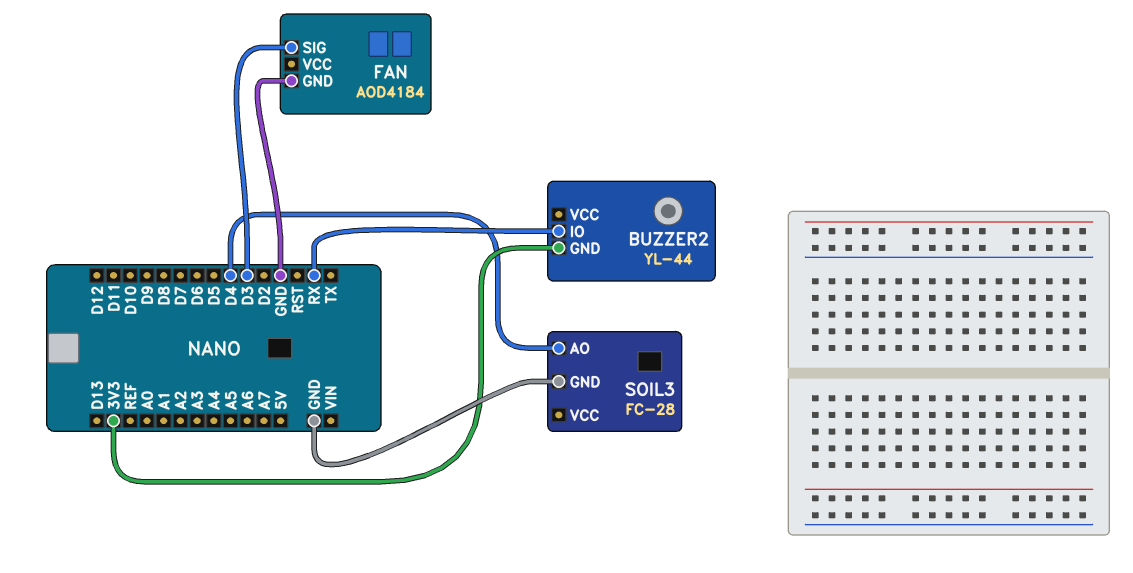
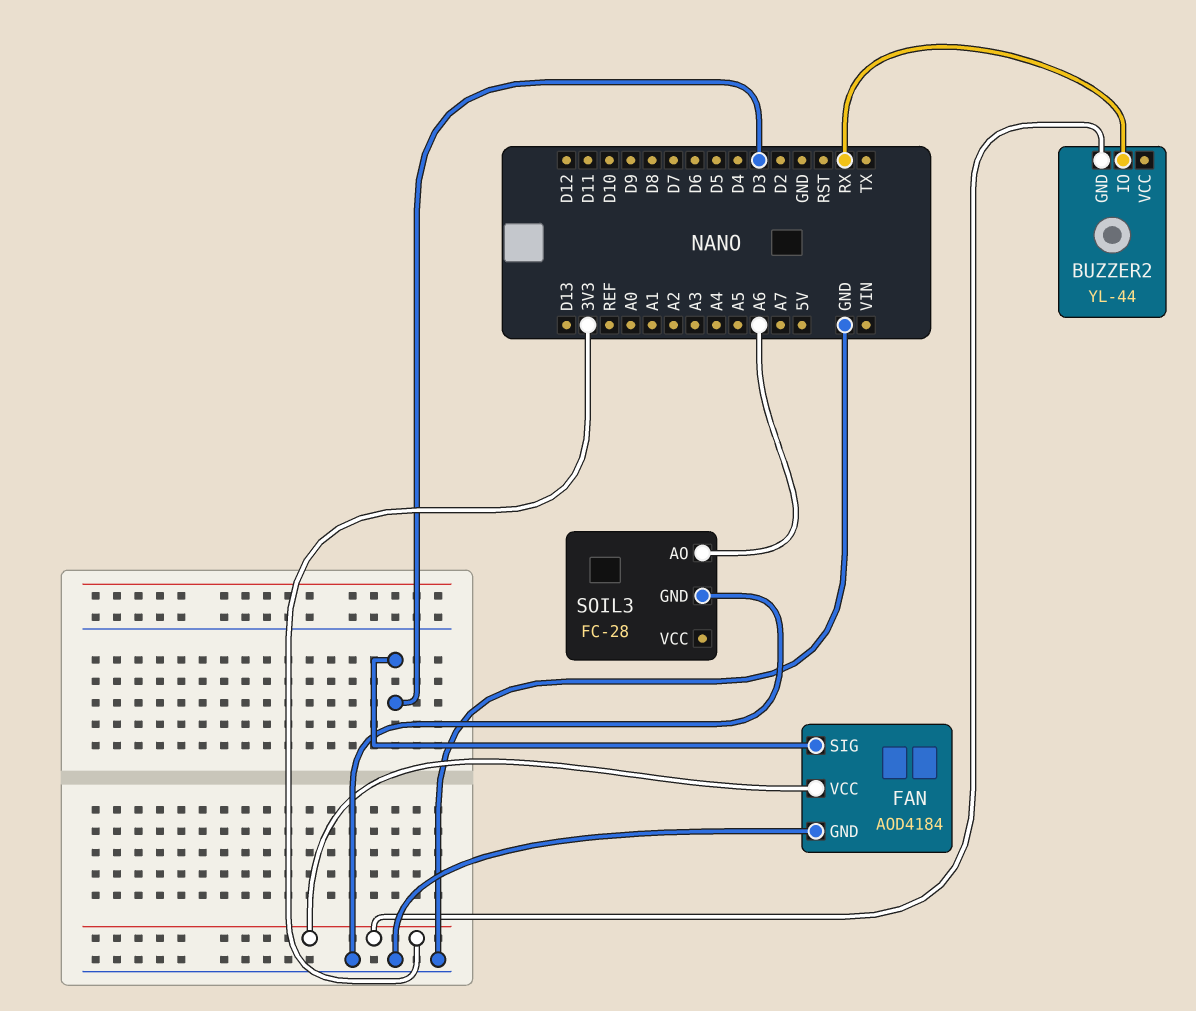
FAN pin VCC: none -> 3V3
SOIL3 pin AO: D4 -> A6

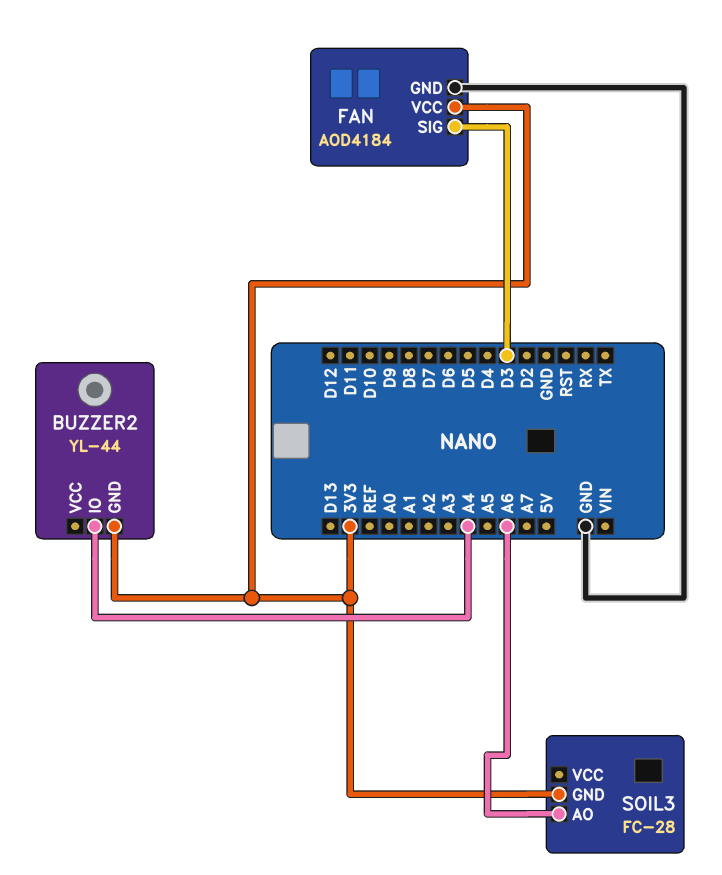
BUZZER2 pin IO: RX -> A4
SOIL3 pin GND: GND -> 3V3

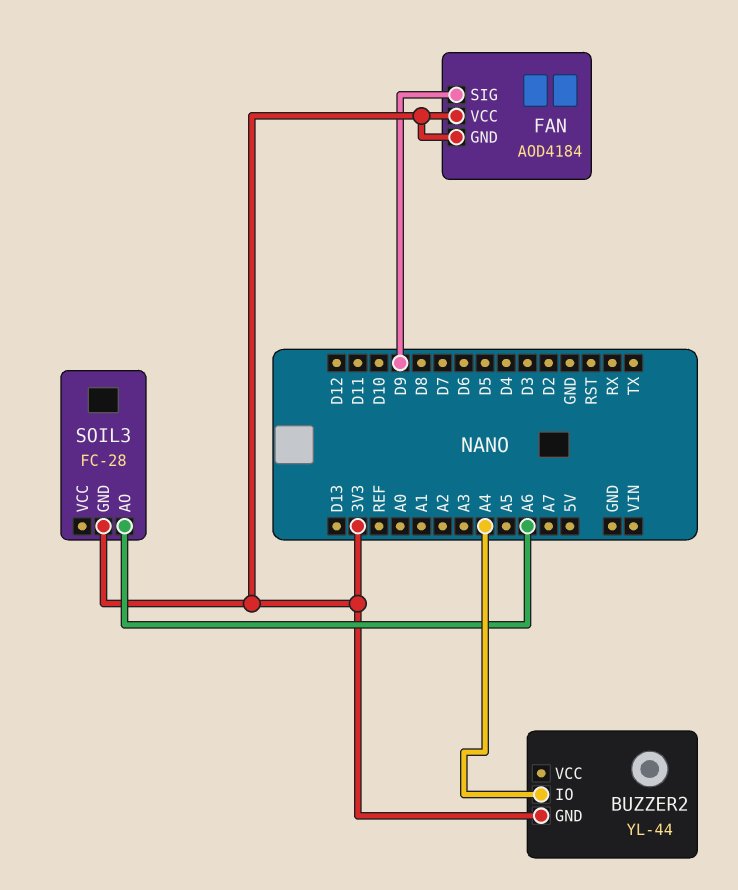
FAN pin GND: GND -> 3V3
FAN pin SIG: D3 -> D9

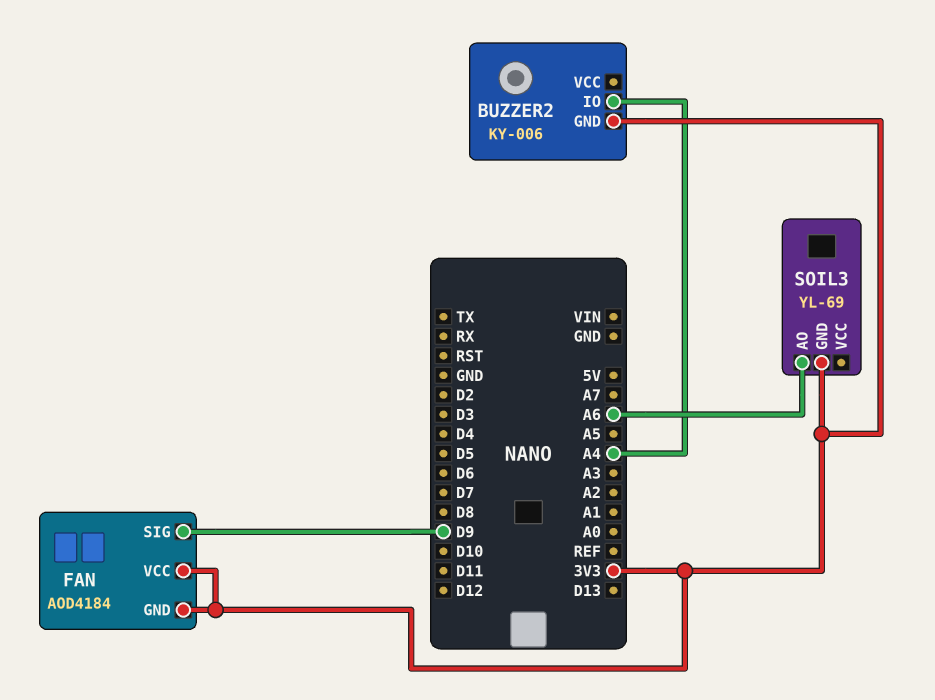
BUZZER2: YL-44 -> KY-006
SOIL3: FC-28 -> YL-69

